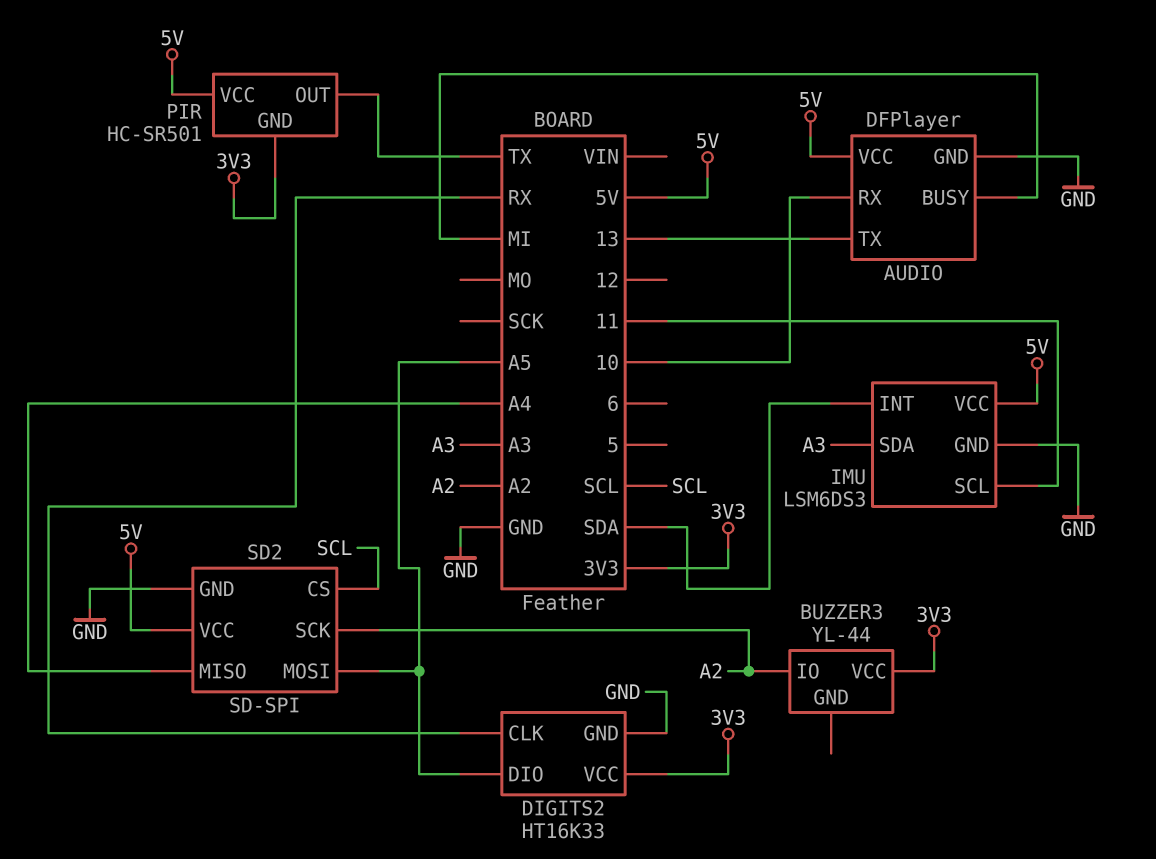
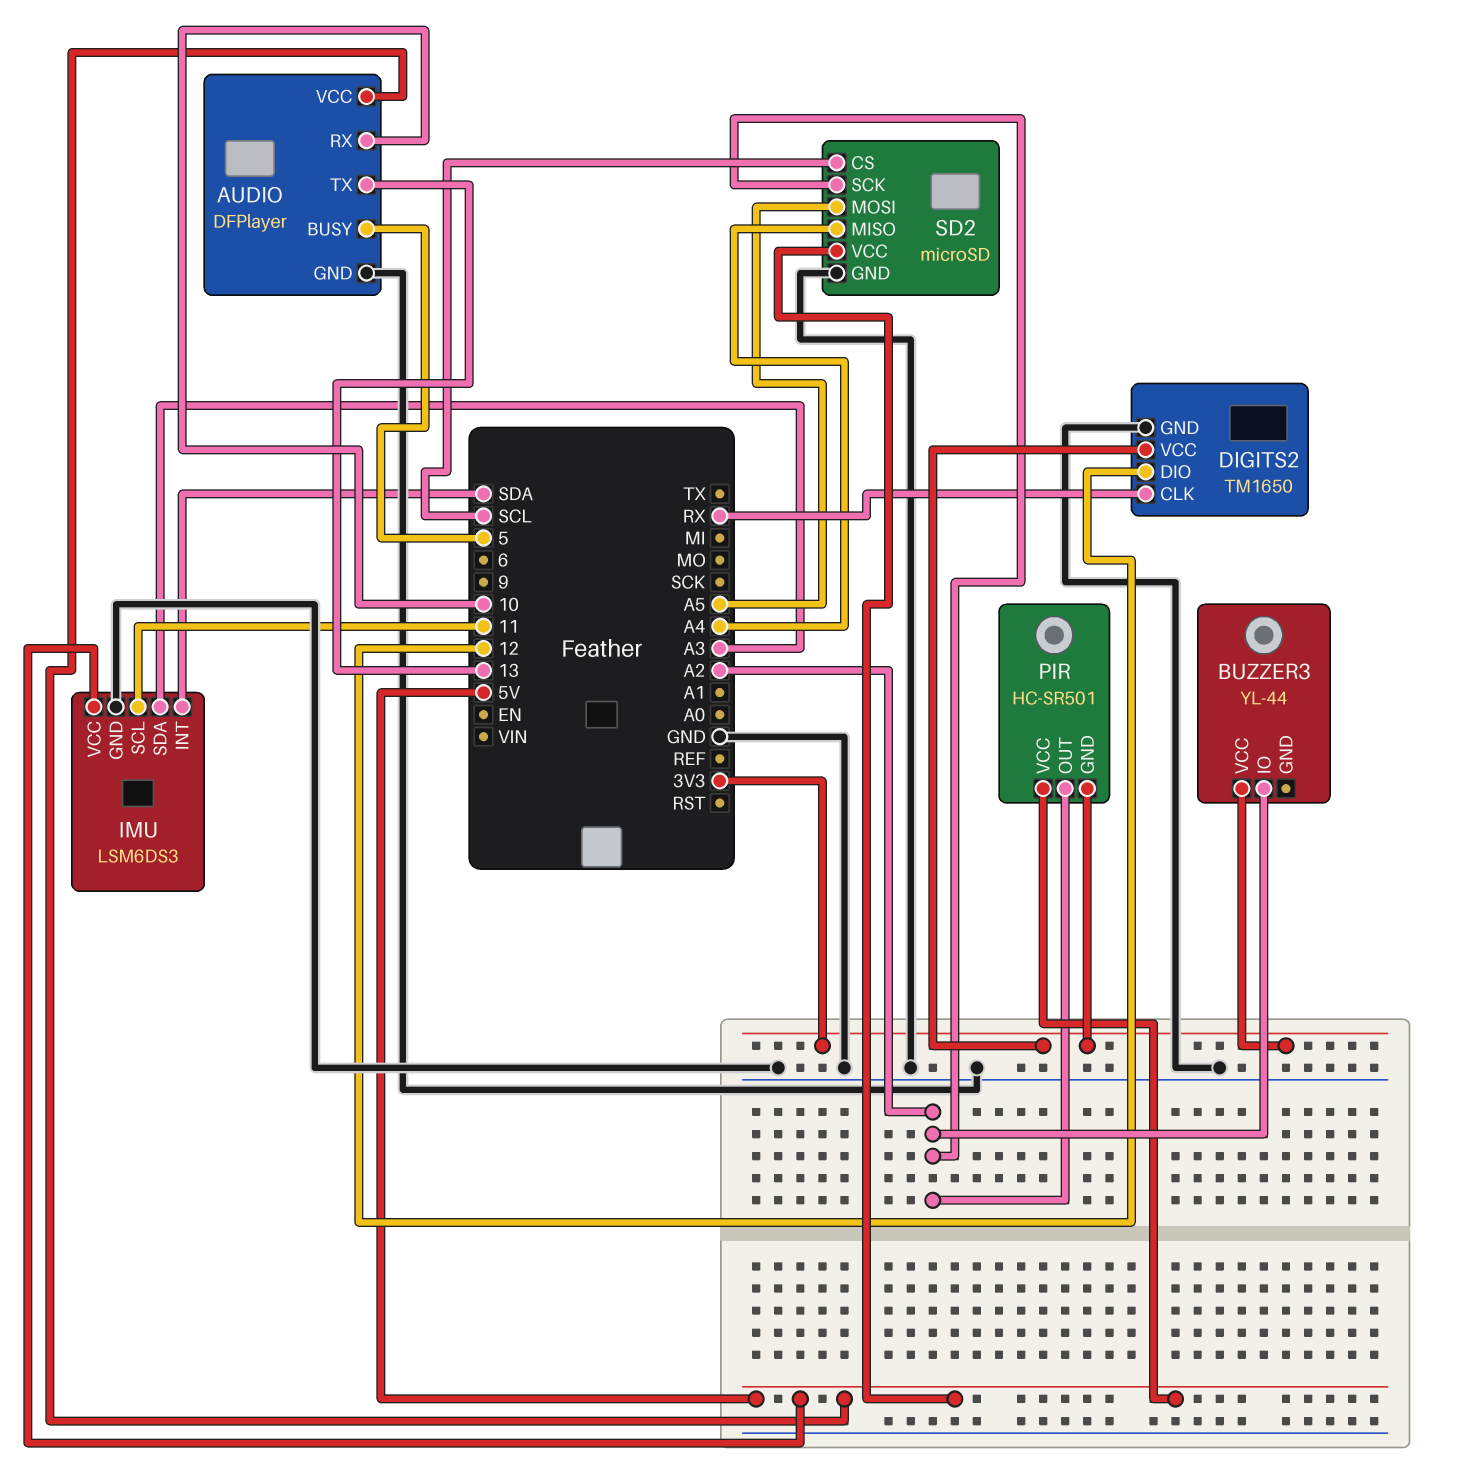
AUDIO pin BUSY: MI -> 5
DIGITS2: HT16K33 -> TM1650
DIGITS2 pin DIO: A5 -> 12
PIR pin OUT: TX -> A2
SD2: SD-SPI -> microSD

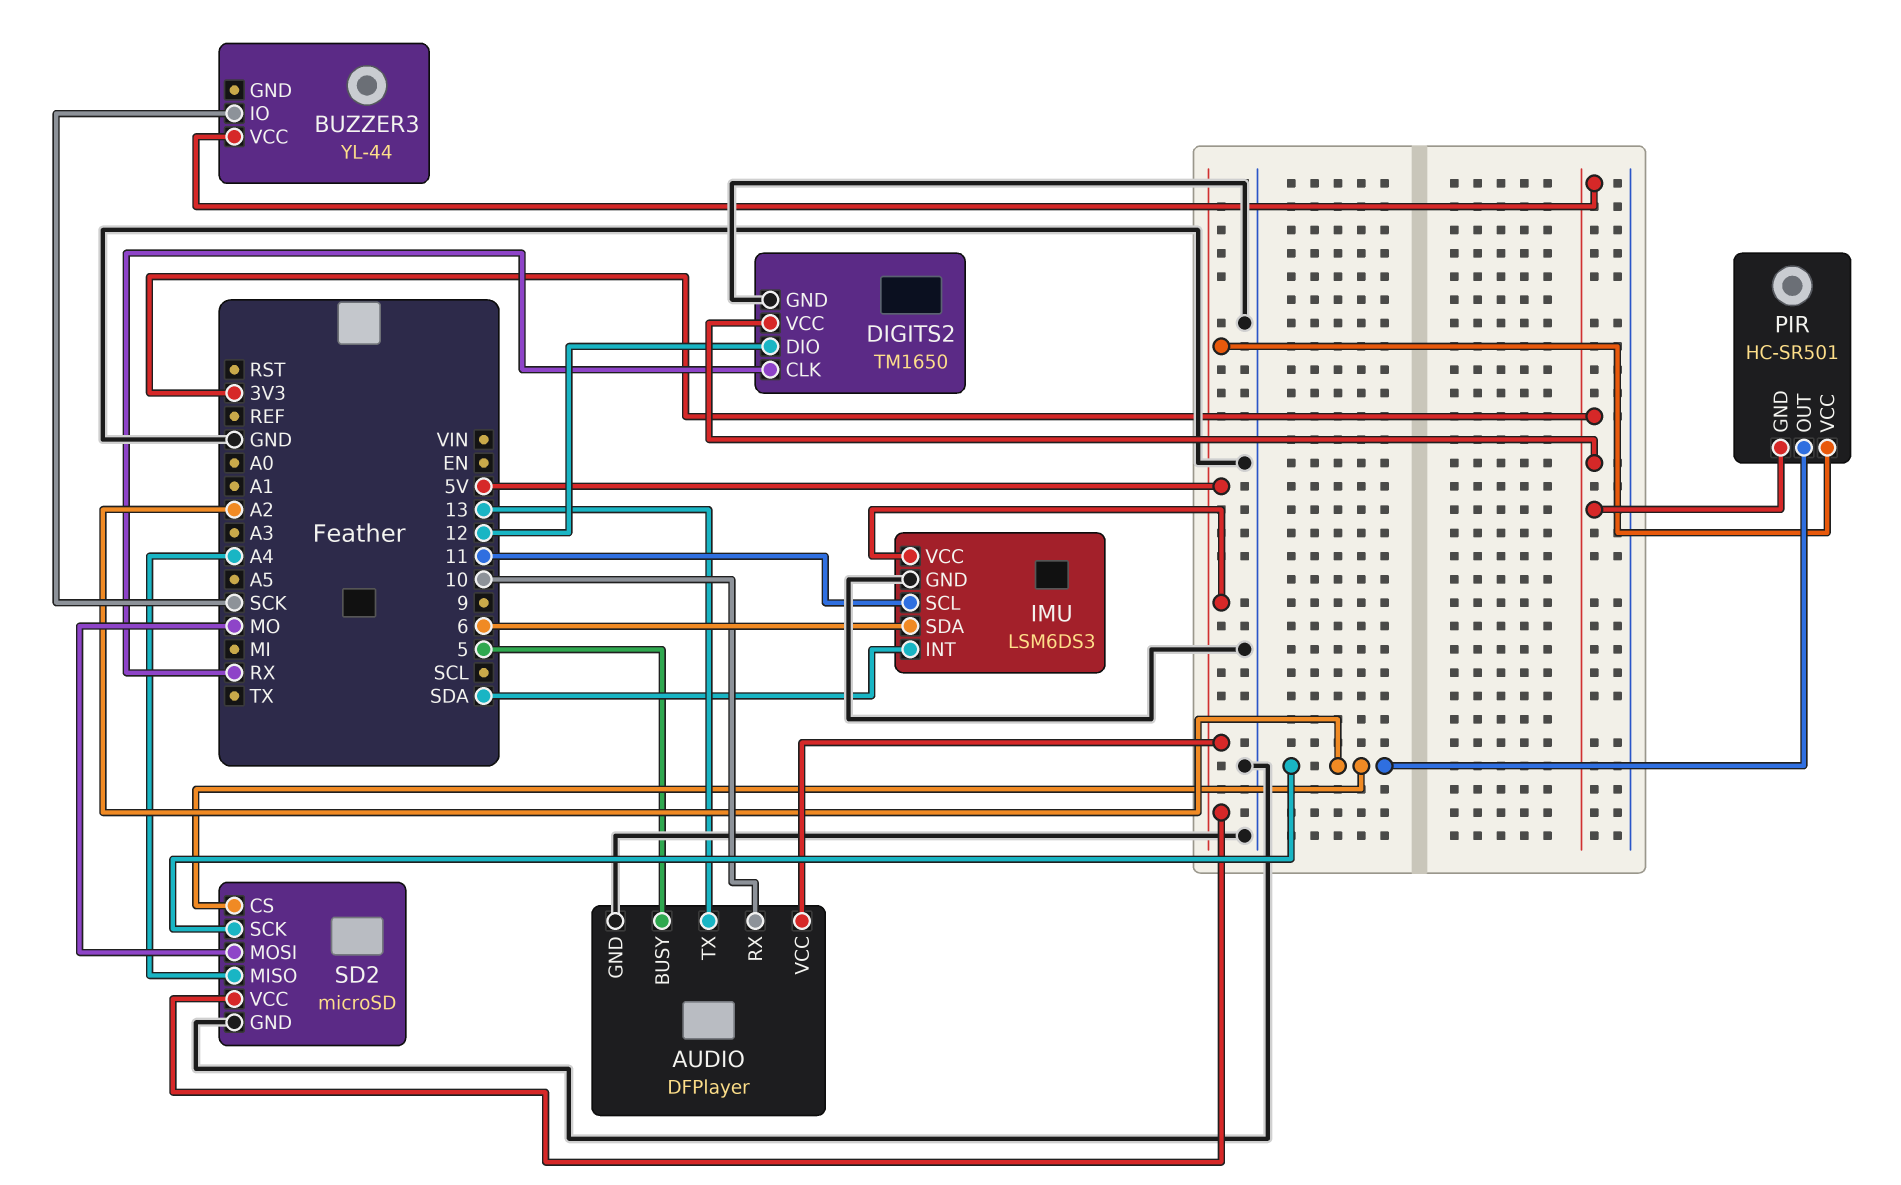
BUZZER3 pin IO: A2 -> SCK
IMU pin SDA: A3 -> 6
SD2 pin CS: SCL -> A2
SD2 pin MOSI: A5 -> MO

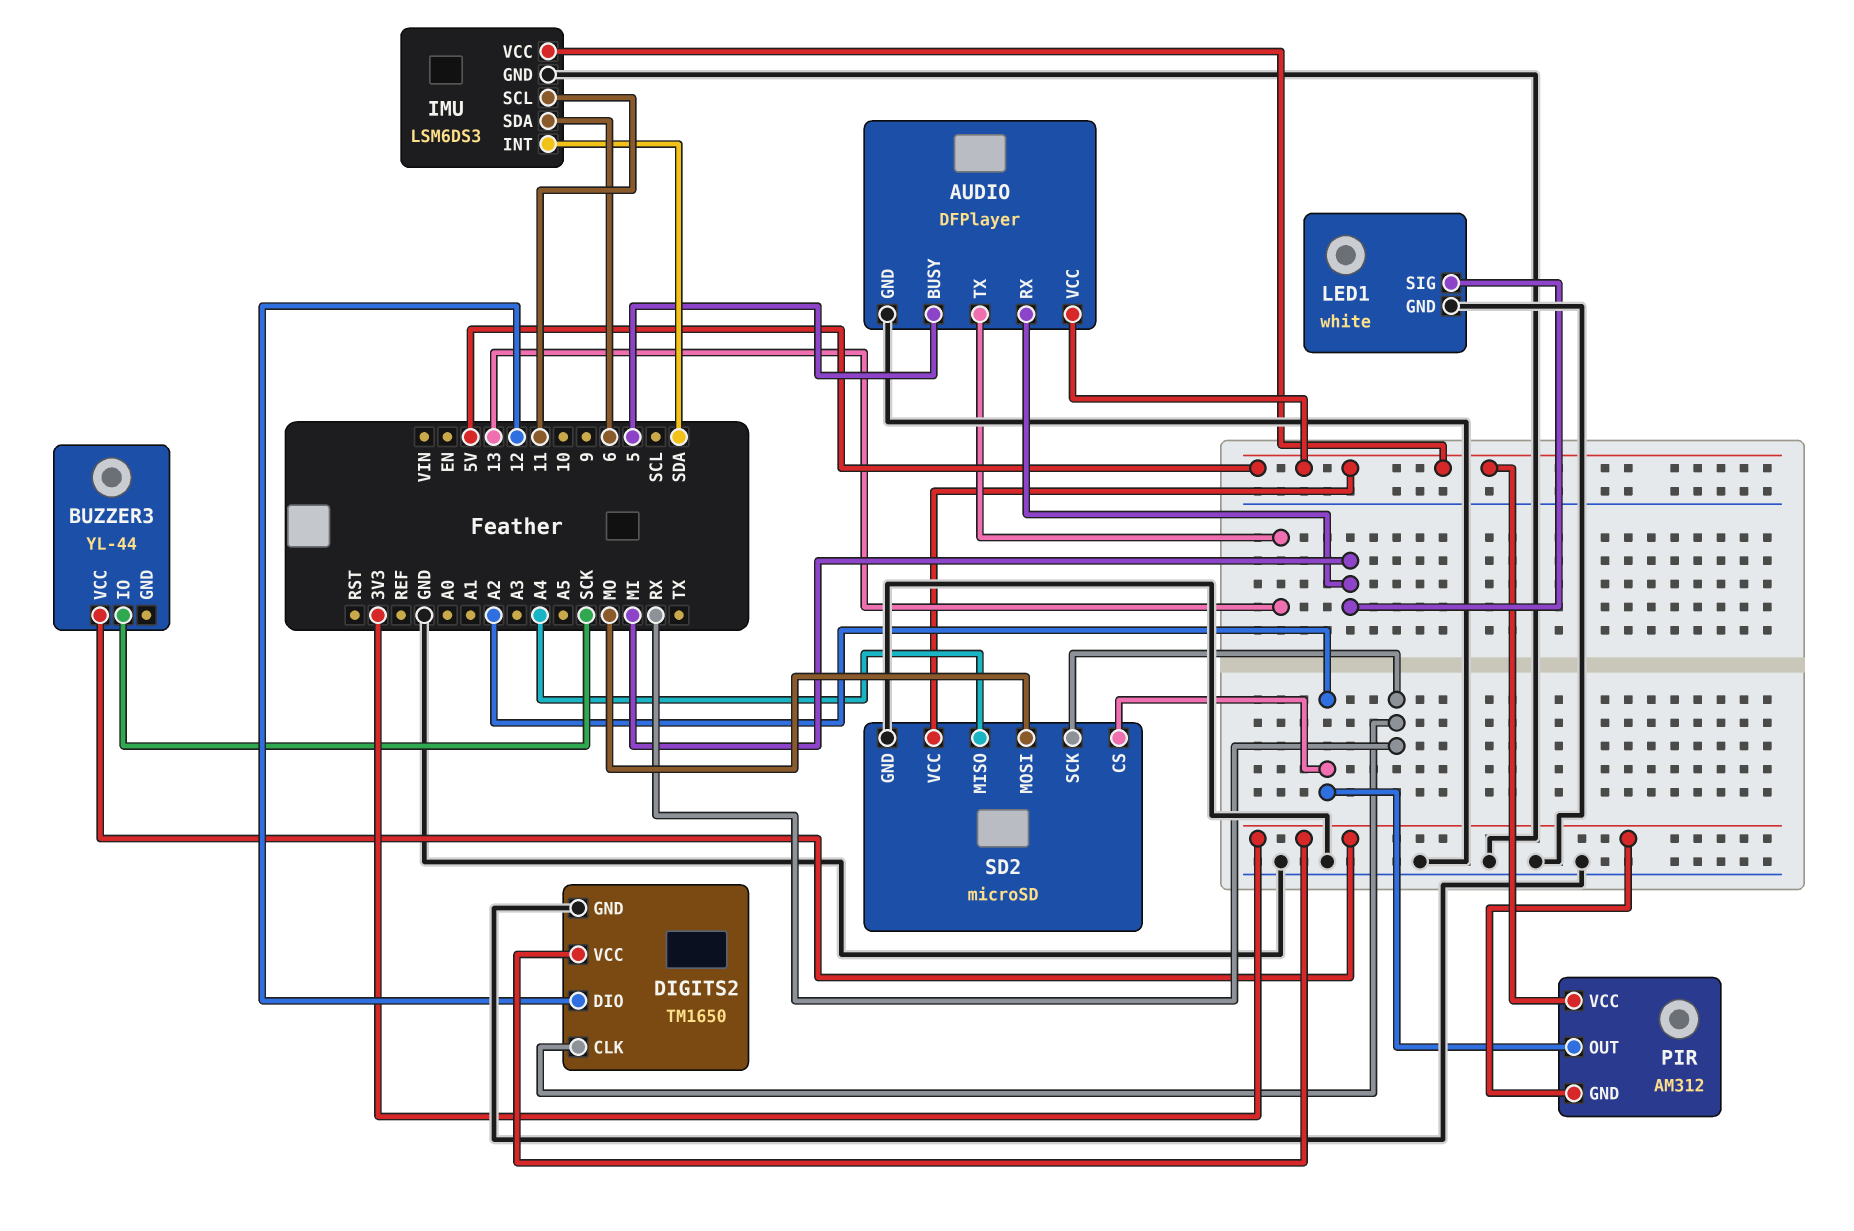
AUDIO pin RX: 10 -> MI
LED1: none -> white
LED1 pin GND: none -> GND
LED1 pin SIG: none -> MI
PIR: HC-SR501 -> AM312
SD2 pin SCK: A2 -> RX

